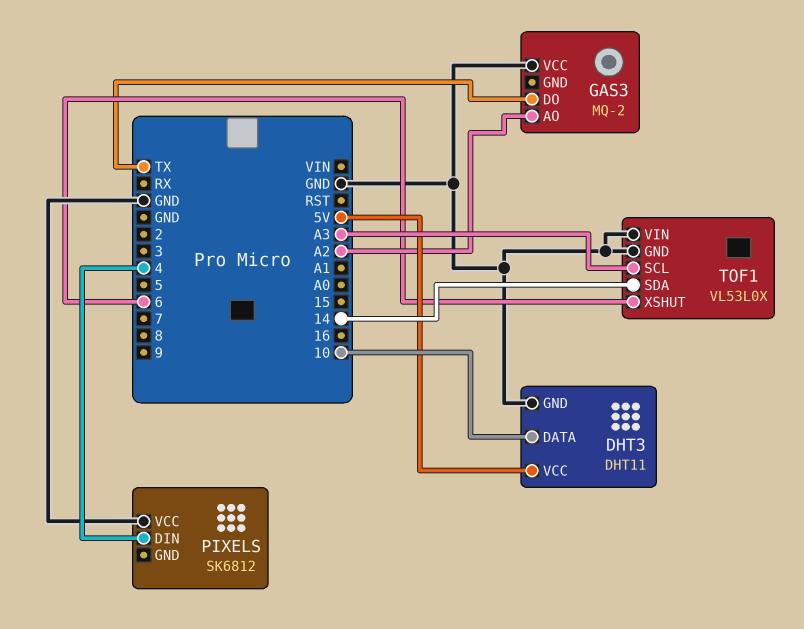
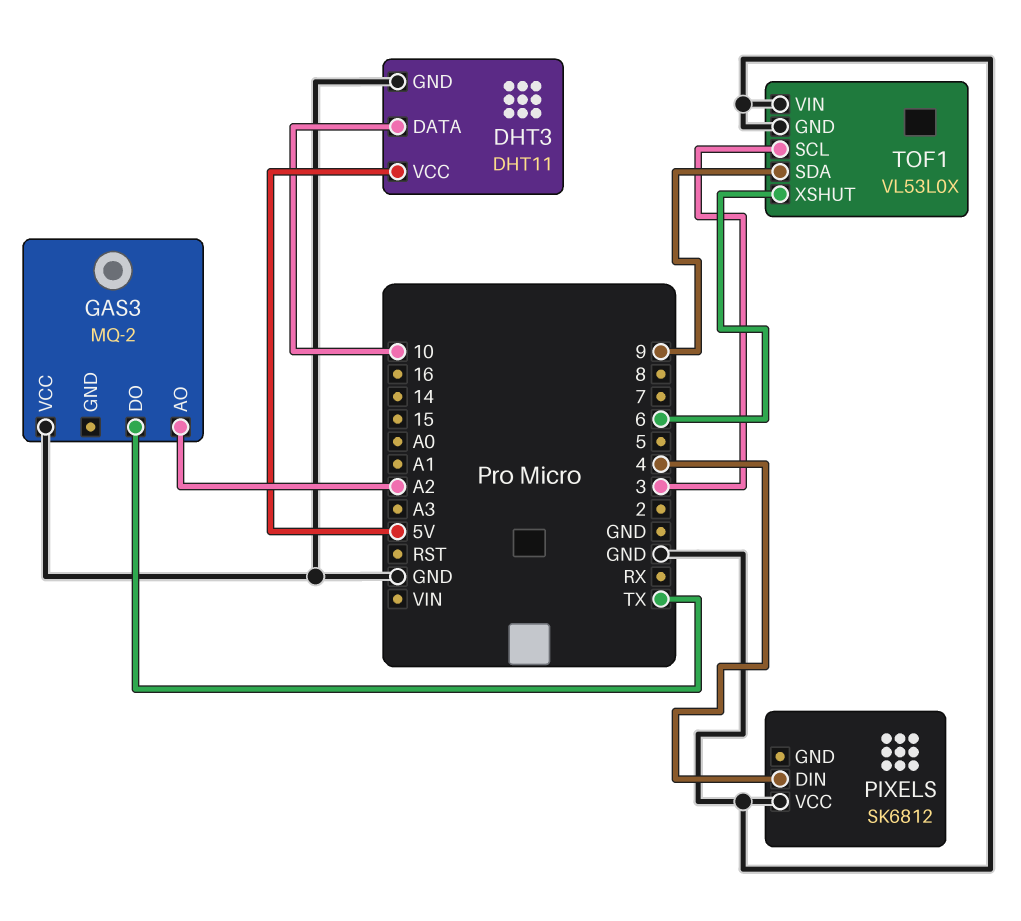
TOF1 pin SCL: A3 -> 3
TOF1 pin SDA: 14 -> 9

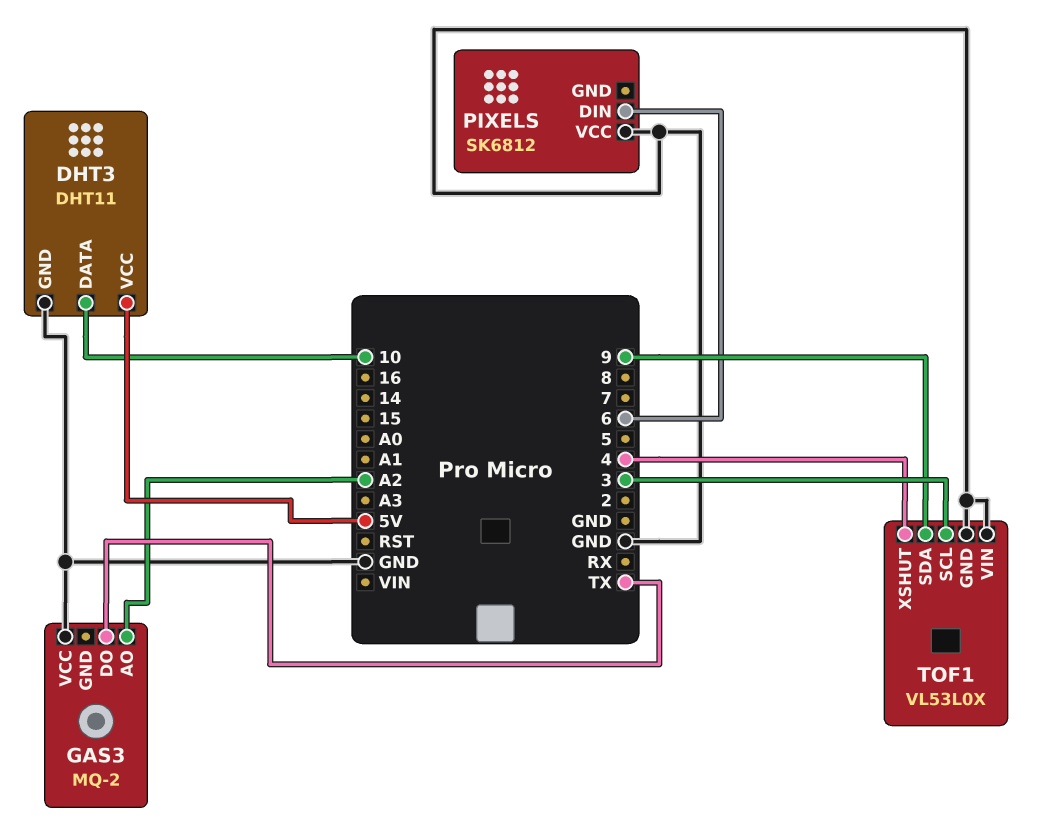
PIXELS pin DIN: 4 -> 6
TOF1 pin XSHUT: 6 -> 4

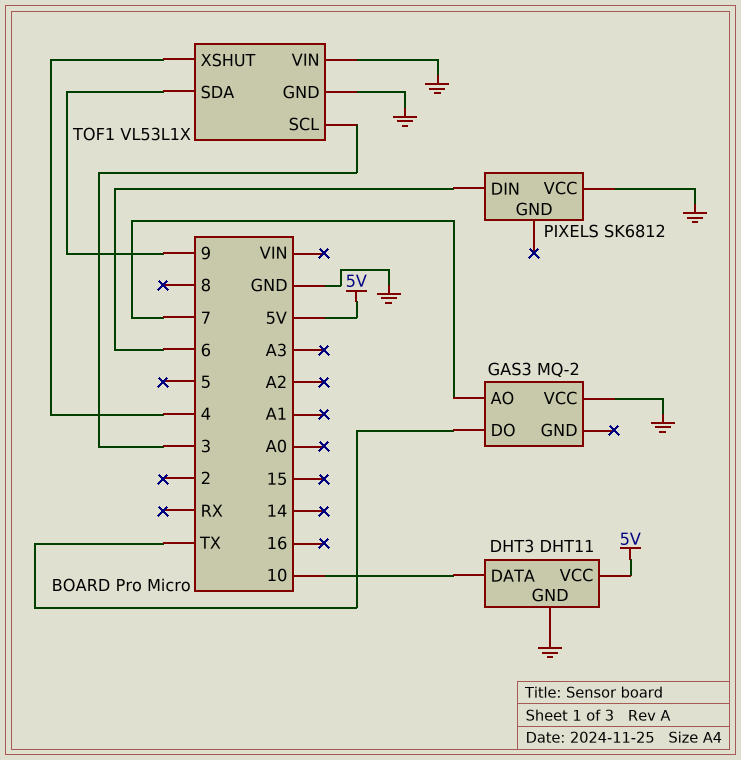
GAS3 pin AO: A2 -> 7
TOF1: VL53L0X -> VL53L1X

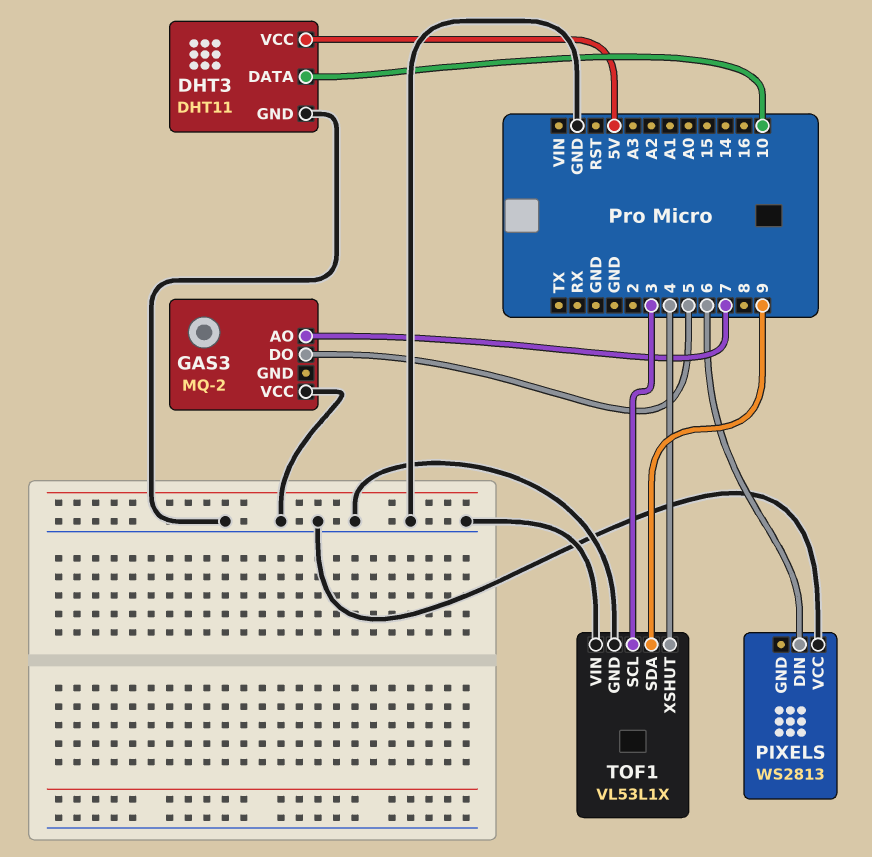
GAS3 pin DO: TX -> 5
PIXELS: SK6812 -> WS2813

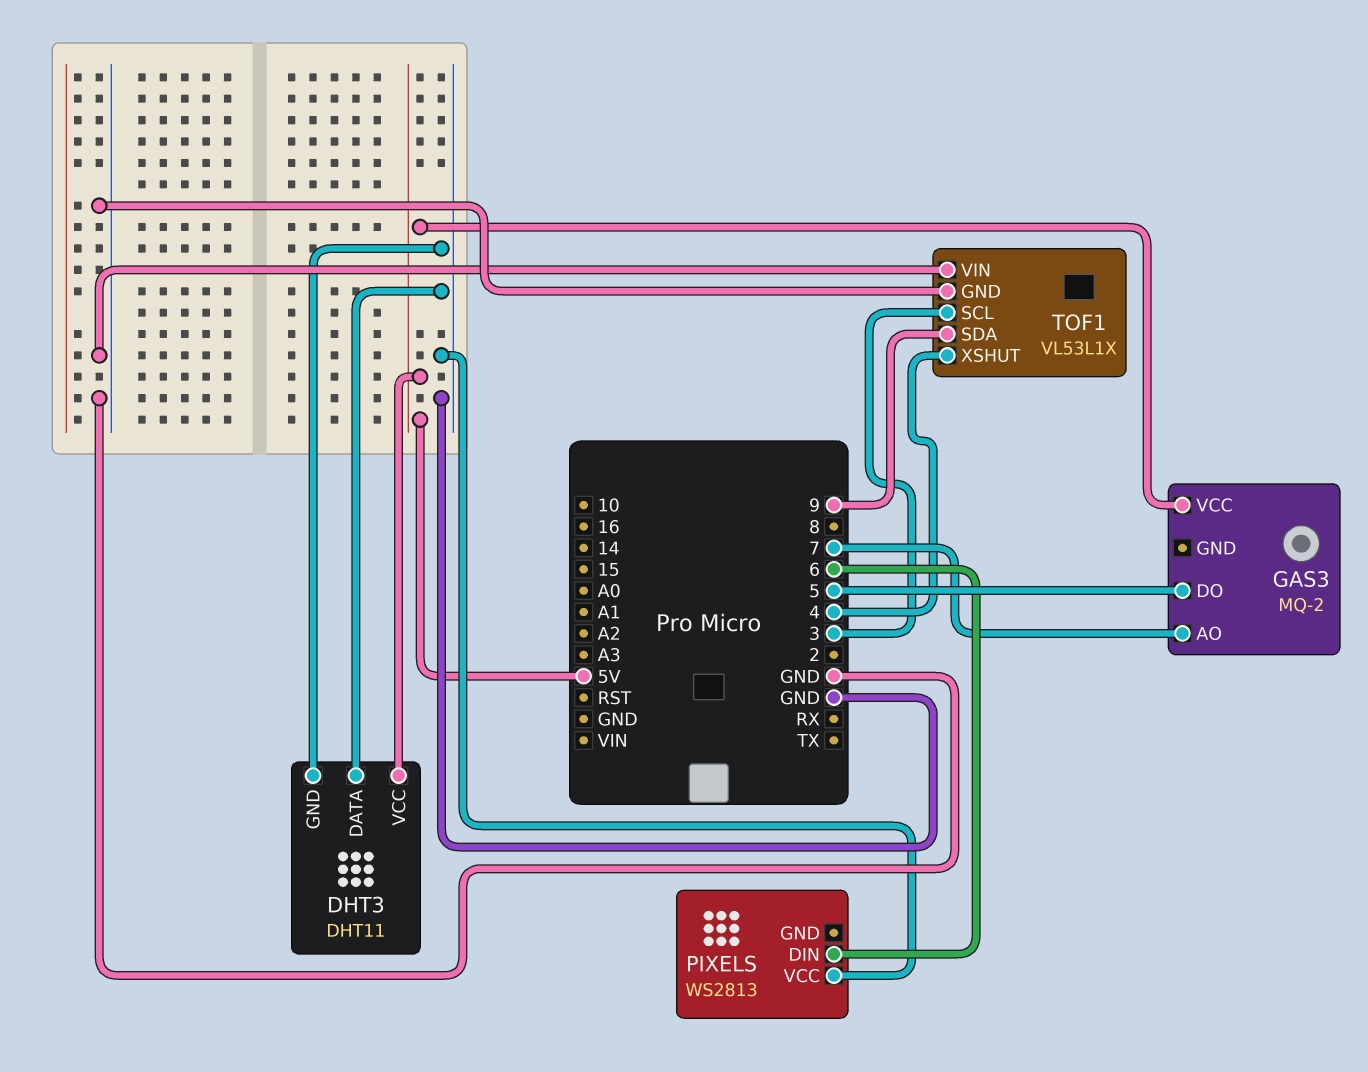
DHT3 pin DATA: 10 -> GND
GAS3 pin VCC: GND -> 5V

